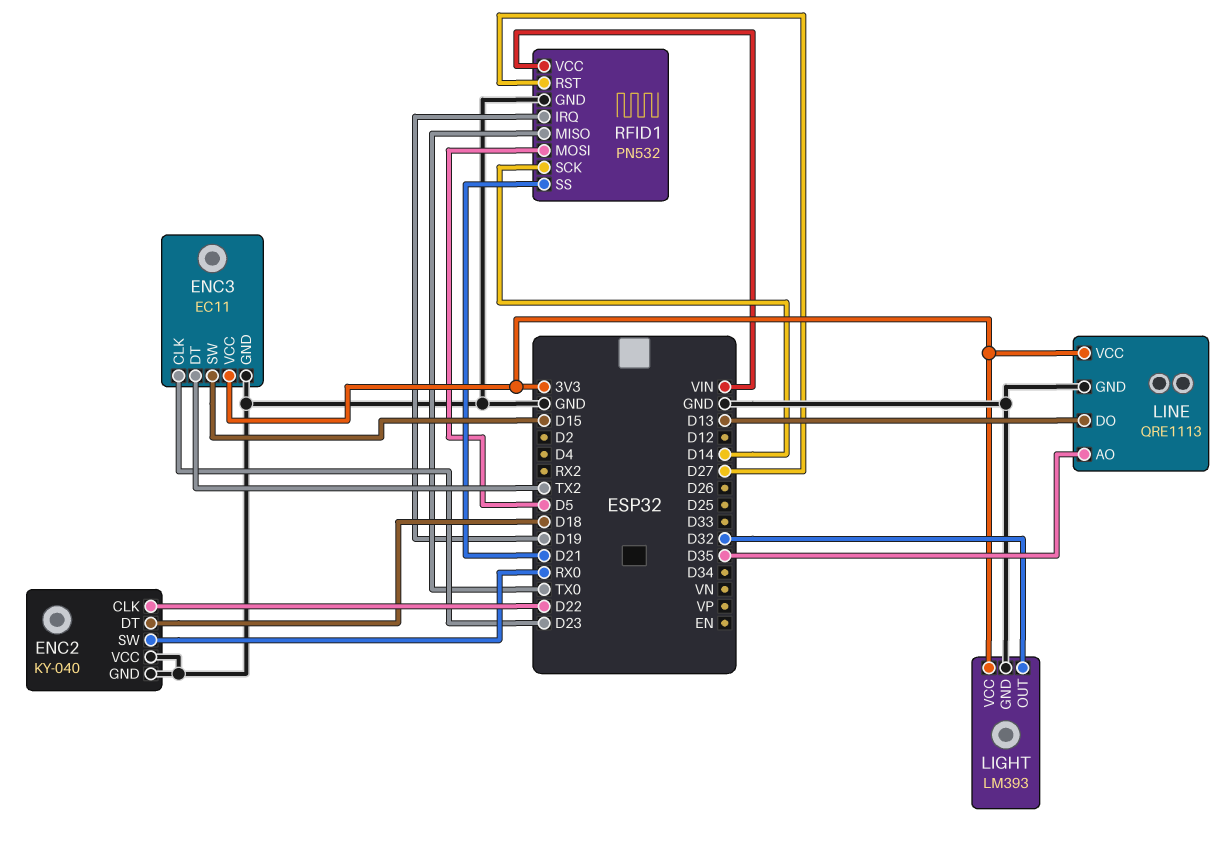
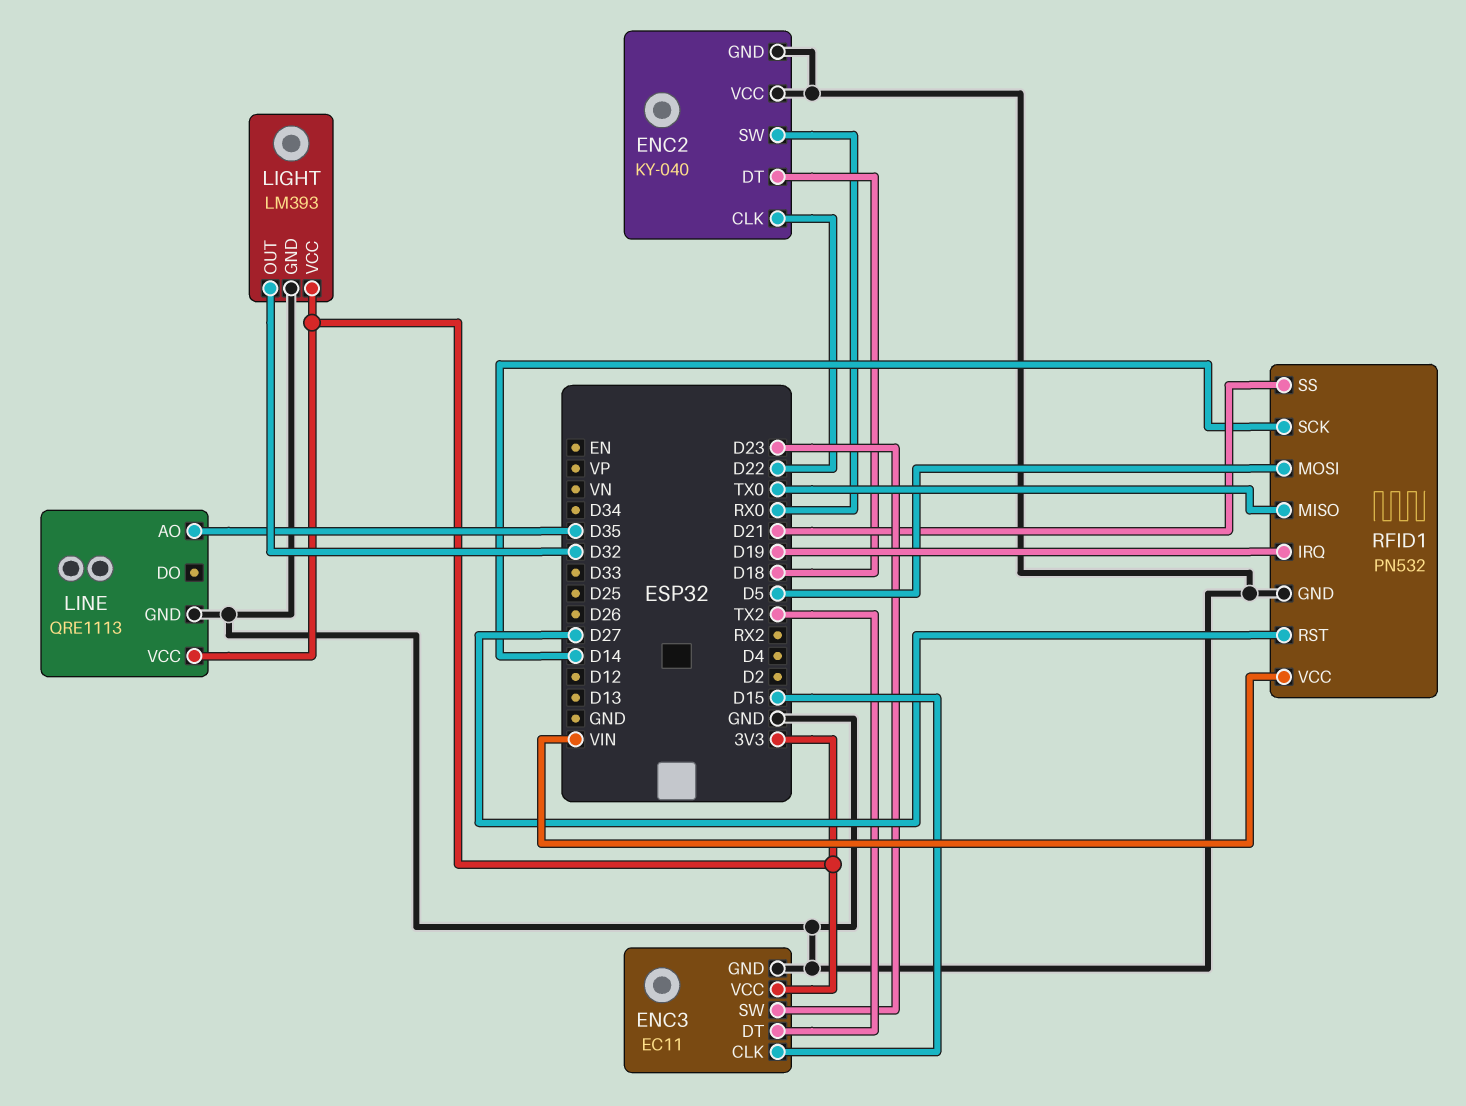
ENC3 pin CLK: D23 -> D15
ENC3 pin SW: D15 -> D23
LINE pin DO: D13 -> none

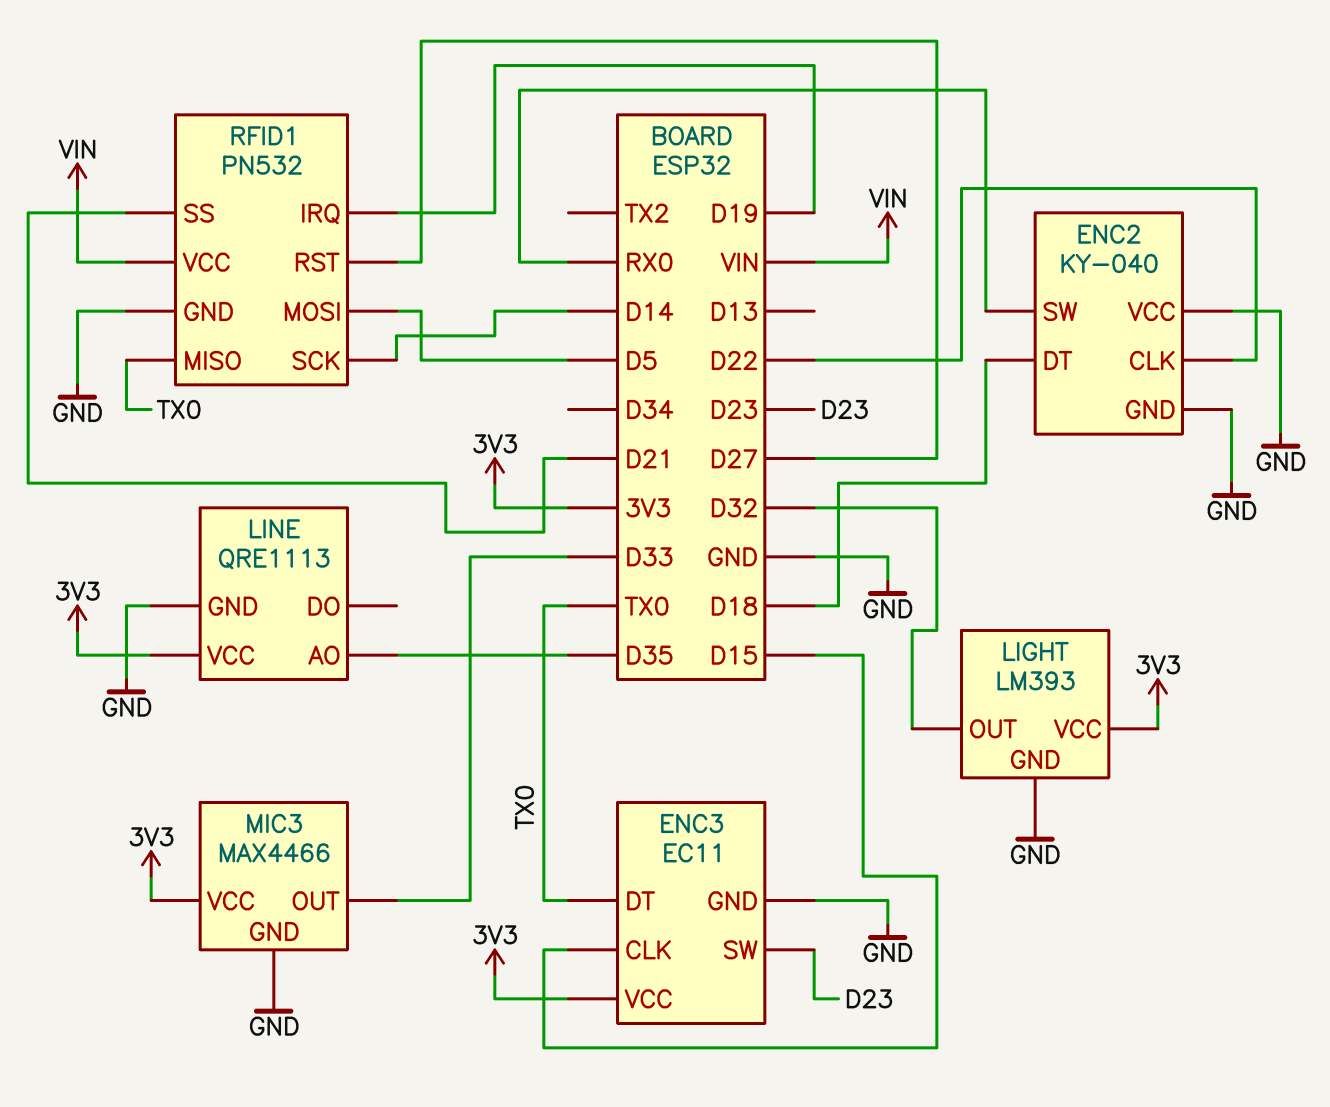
ENC3 pin DT: TX2 -> TX0
MIC3: none -> MAX4466
MIC3 pin GND: none -> GND
MIC3 pin OUT: none -> D33
MIC3 pin VCC: none -> 3V3

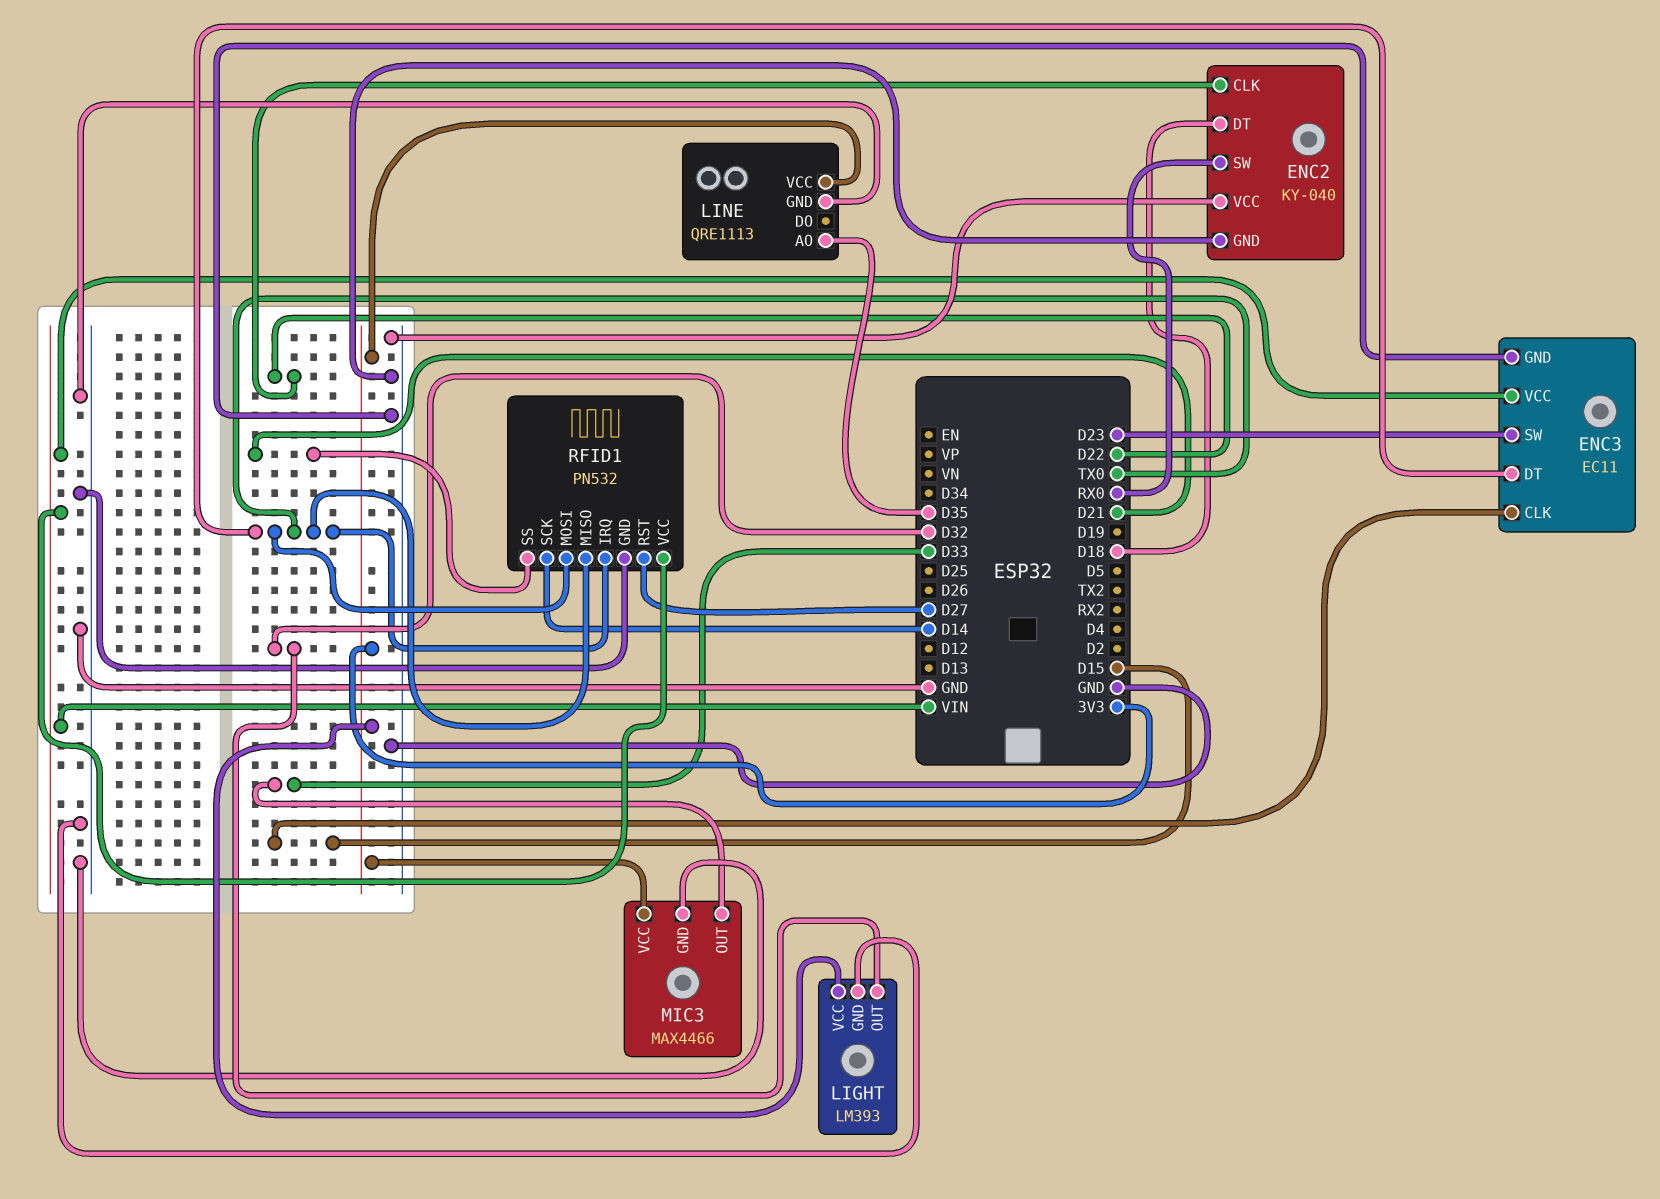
ENC3 pin VCC: 3V3 -> VIN
RFID1 pin IRQ: D19 -> TX0
RFID1 pin MOSI: D5 -> TX0

